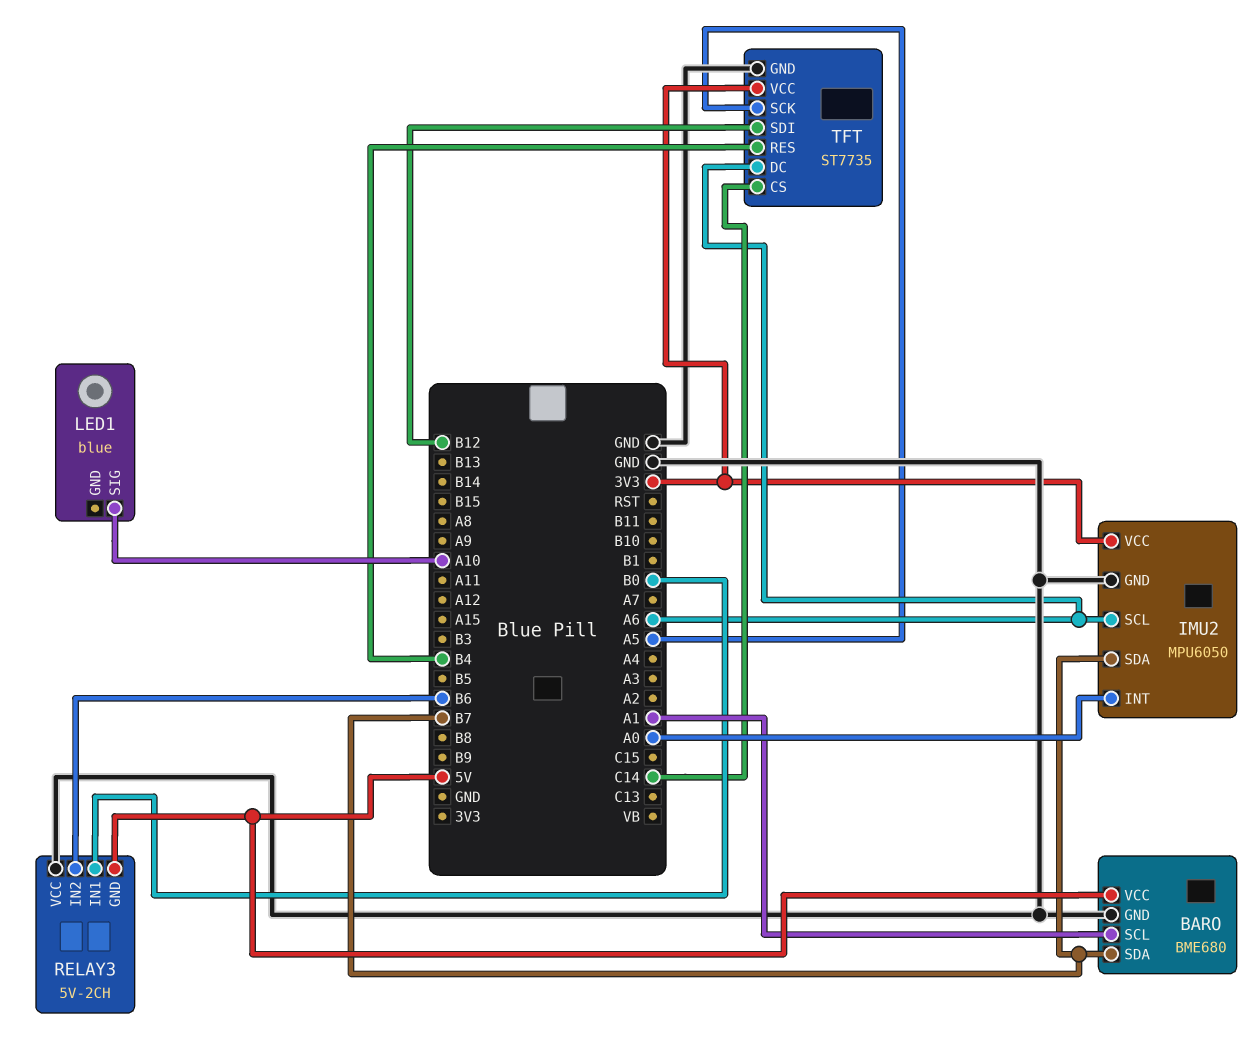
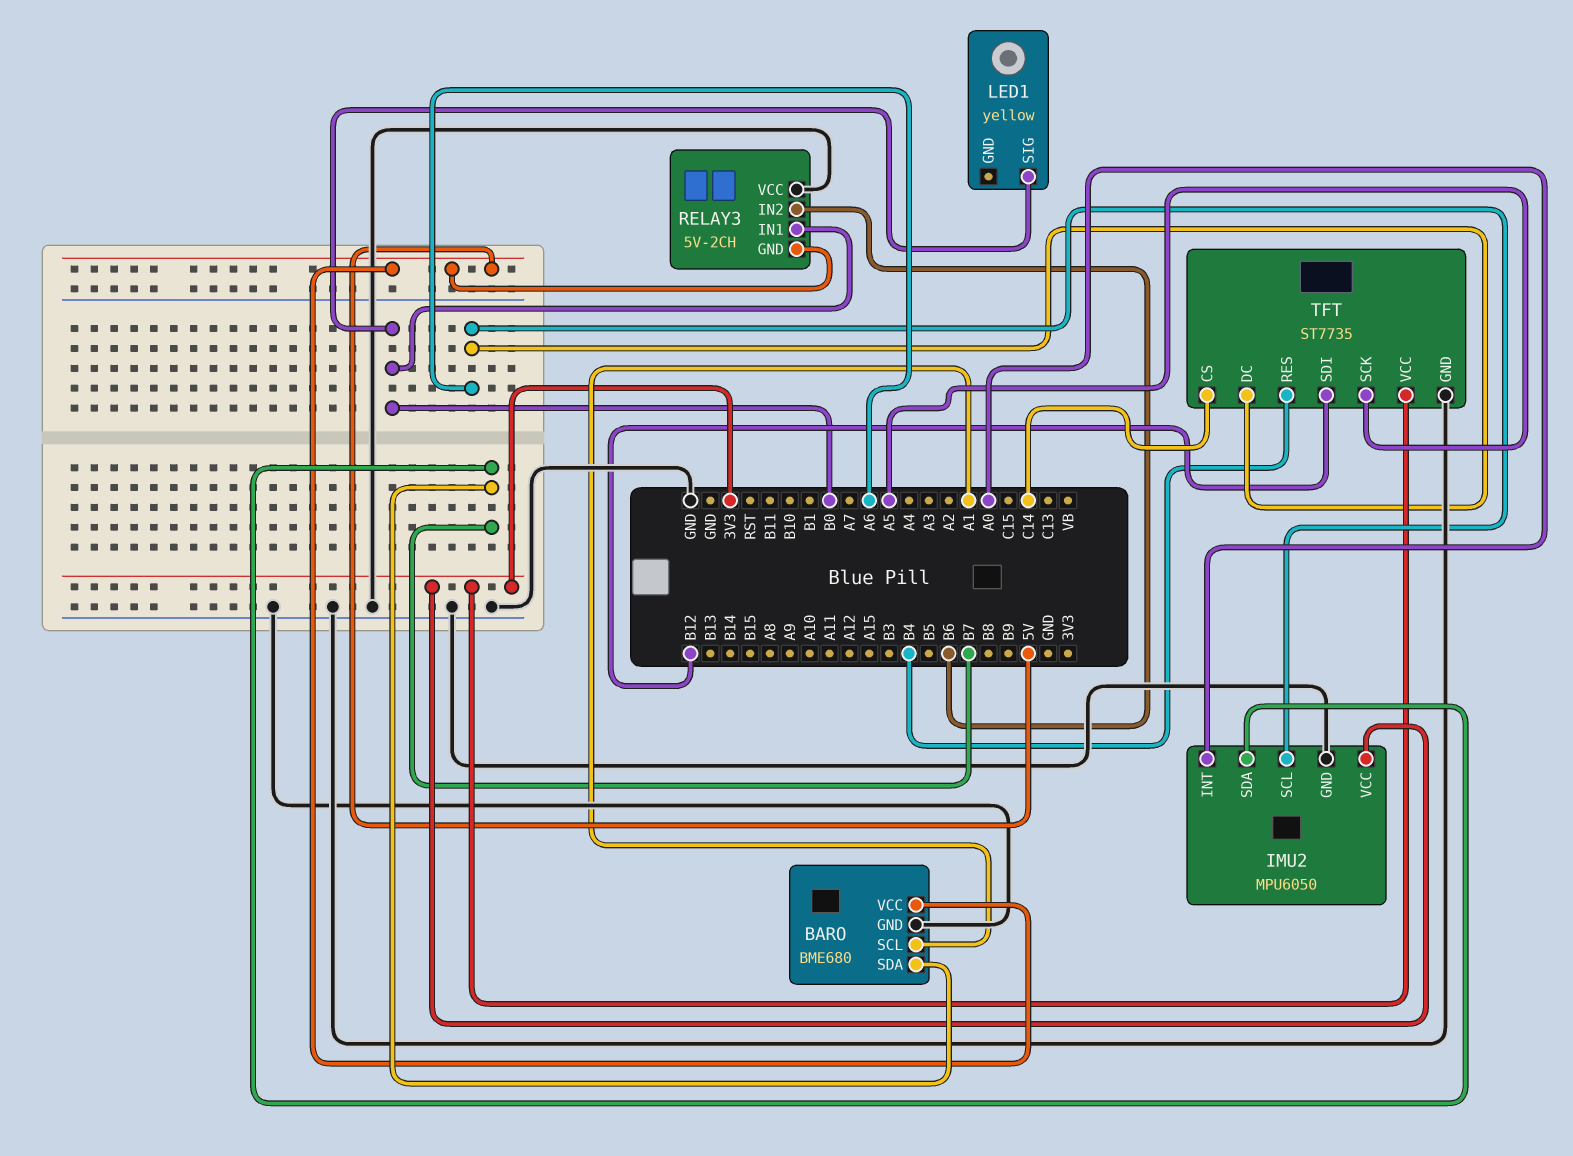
LED1: blue -> yellow
LED1 pin SIG: A10 -> B0

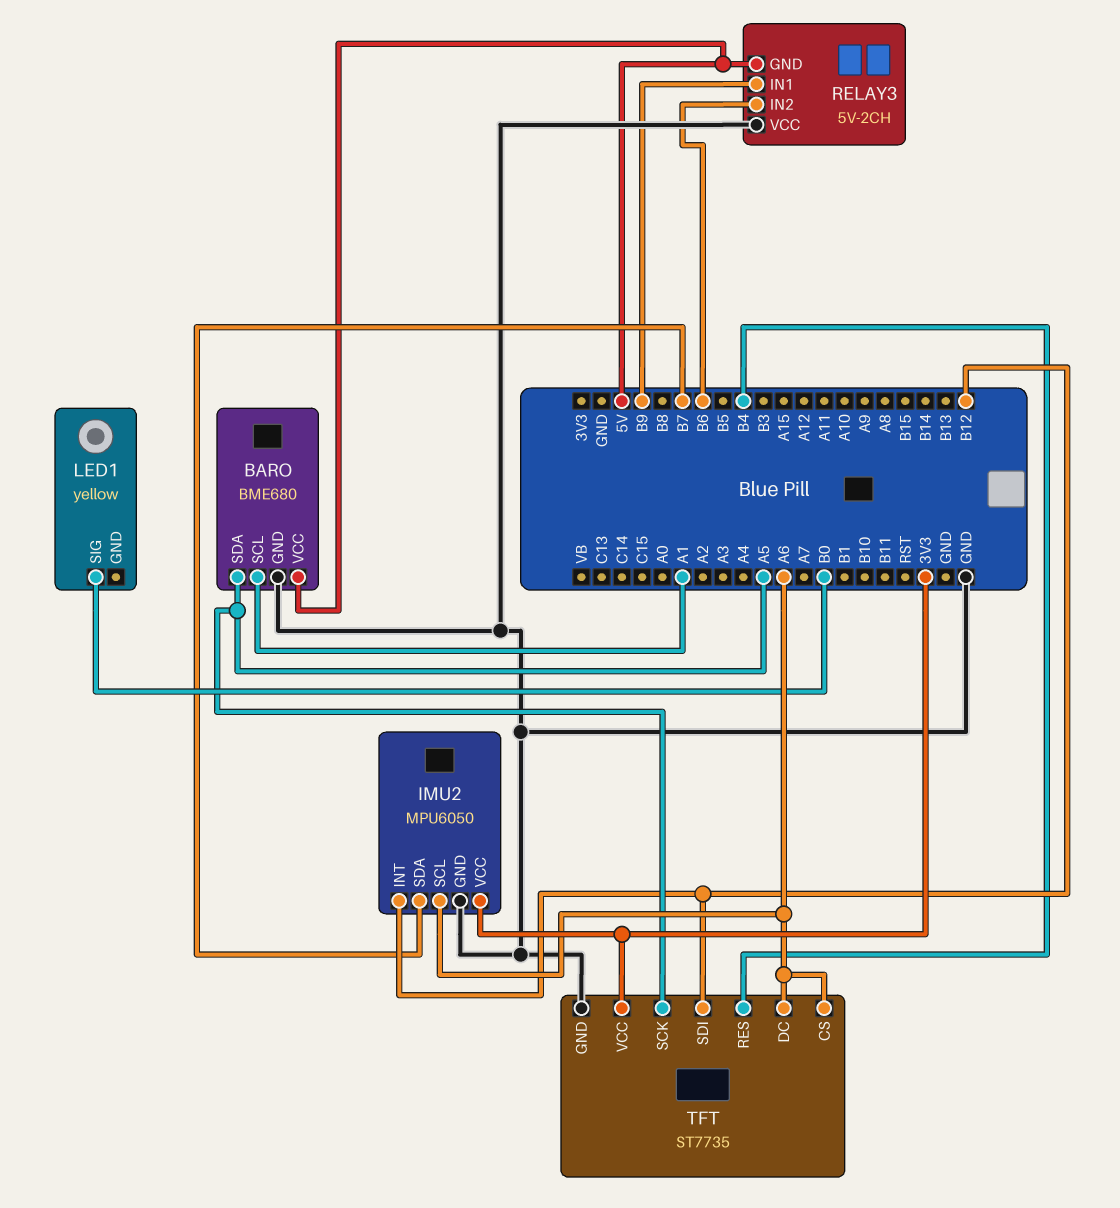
BARO pin SDA: B7 -> A5
IMU2 pin INT: A0 -> B12
RELAY3 pin IN1: B0 -> B9
TFT pin CS: C14 -> A6

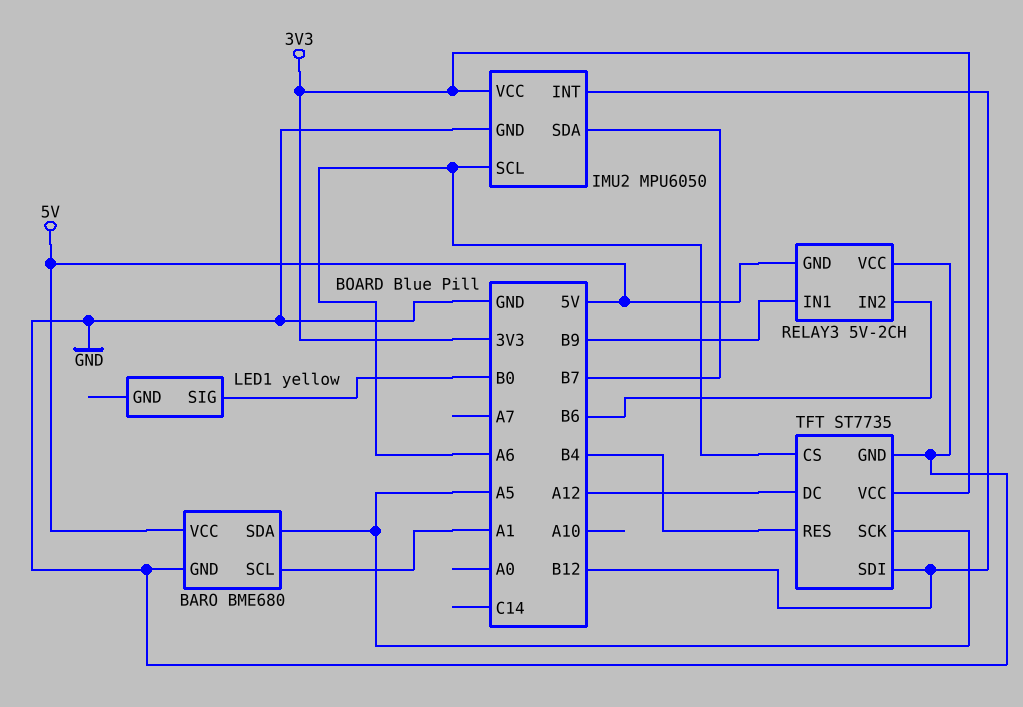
TFT pin DC: A6 -> A12

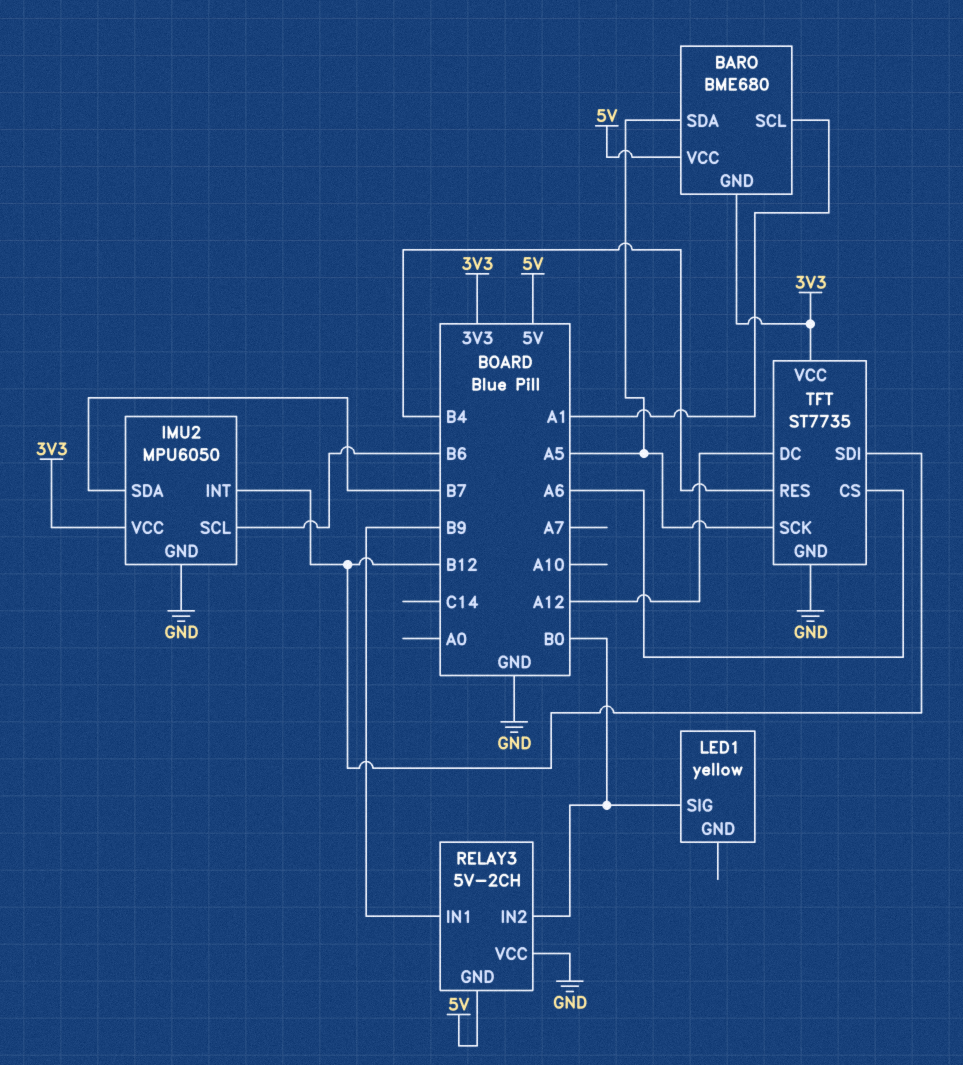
BARO pin GND: GND -> 3V3
IMU2 pin SCL: A6 -> B6
RELAY3 pin IN2: B6 -> B0

